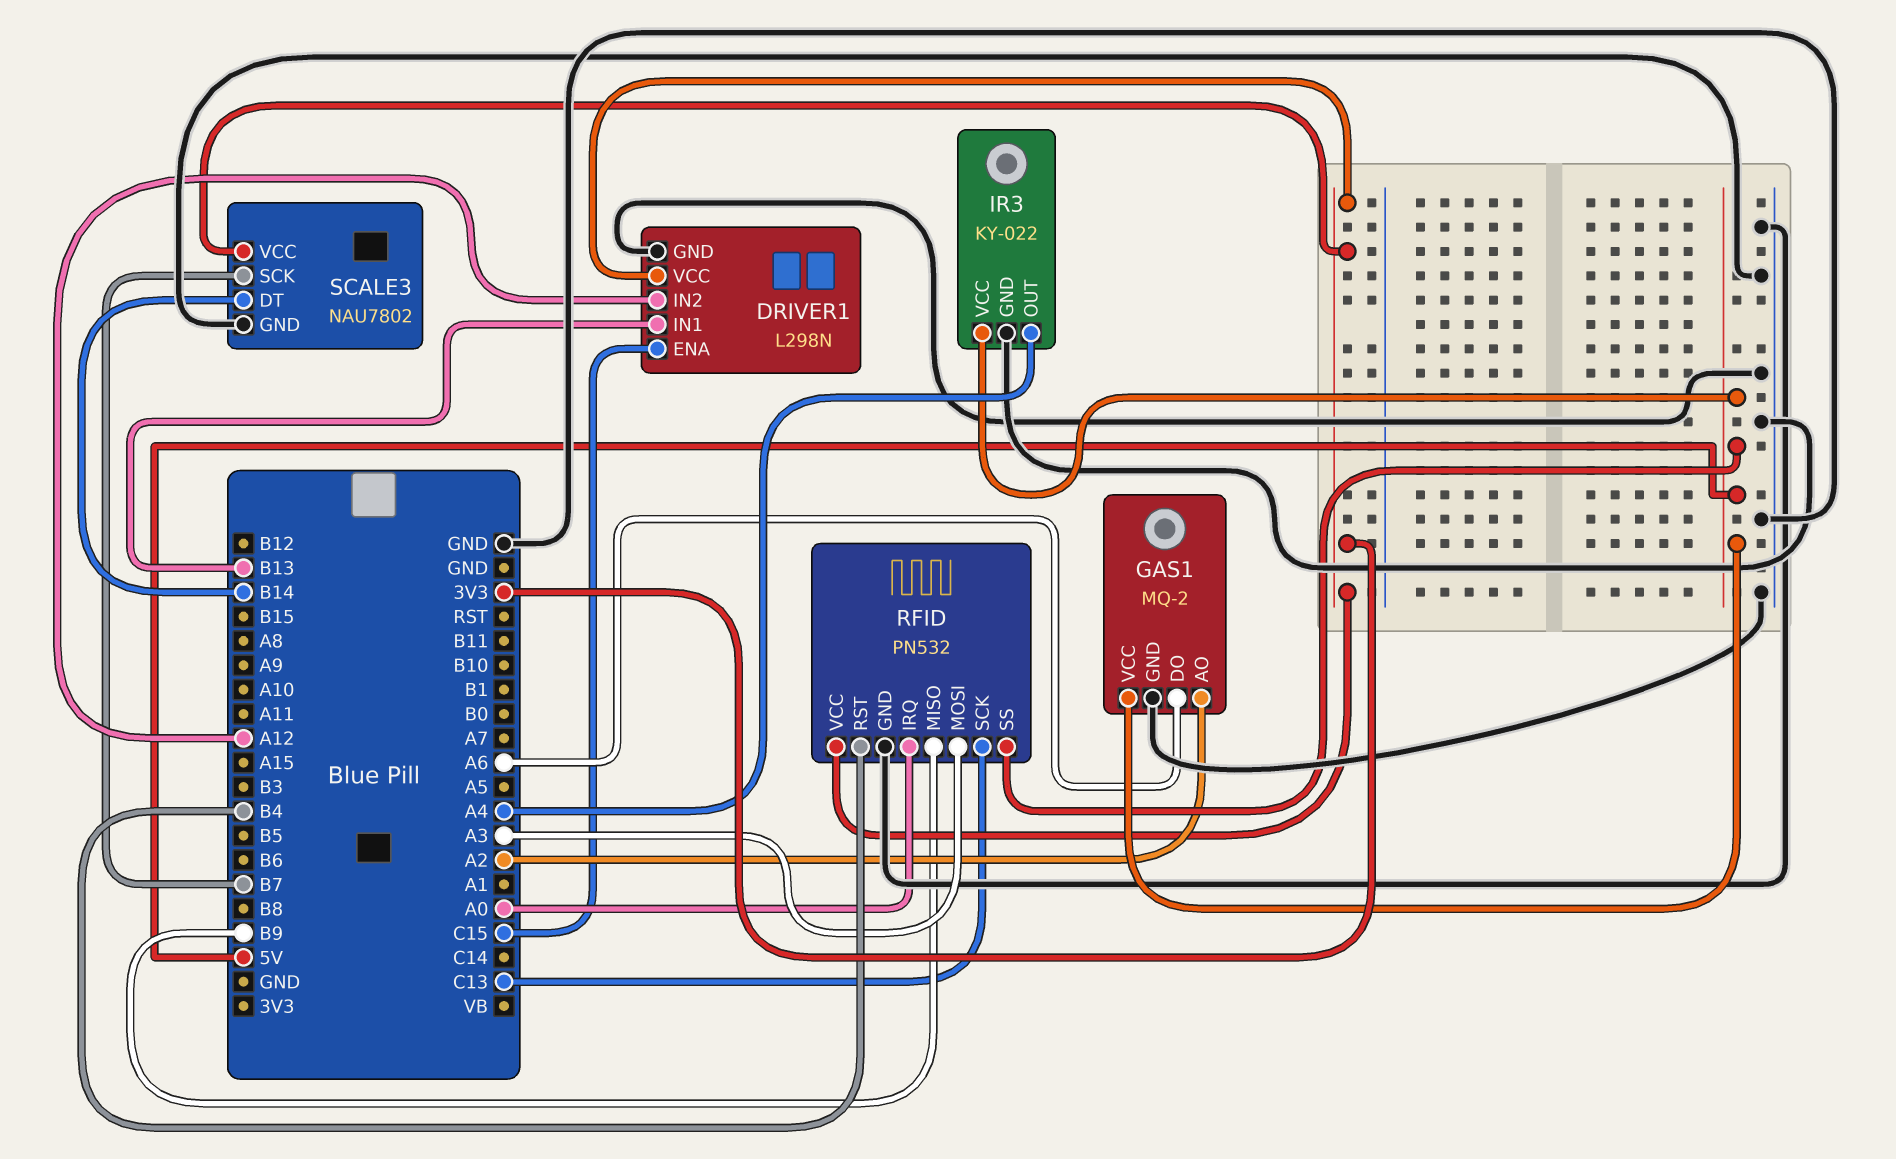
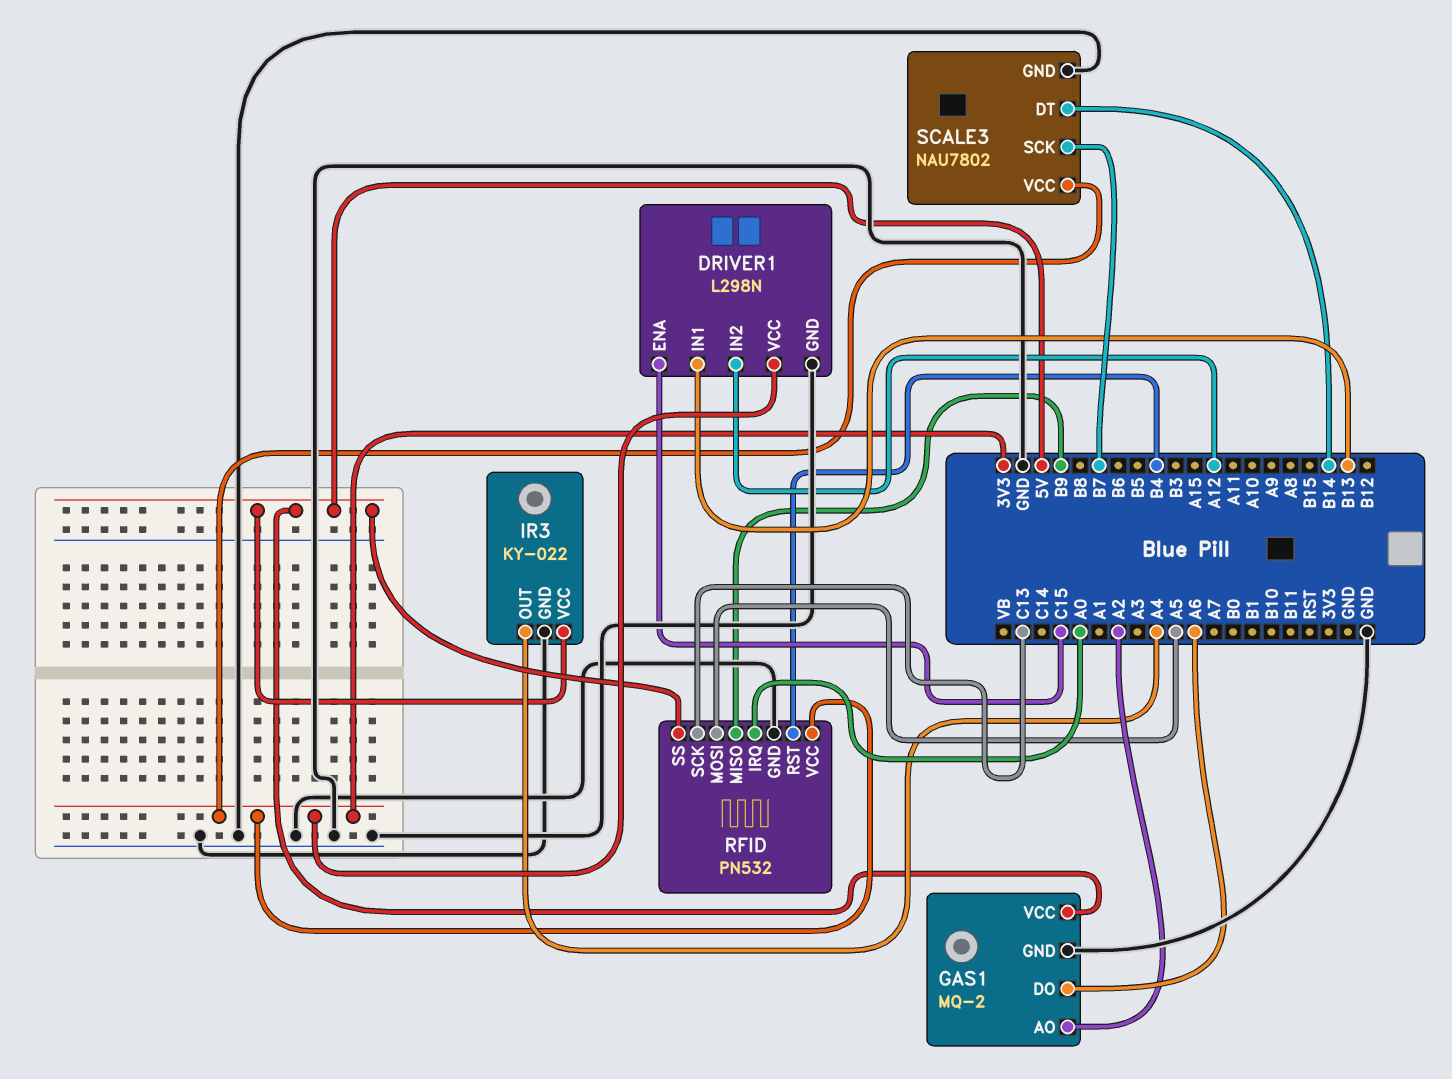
RFID pin MOSI: A3 -> A5

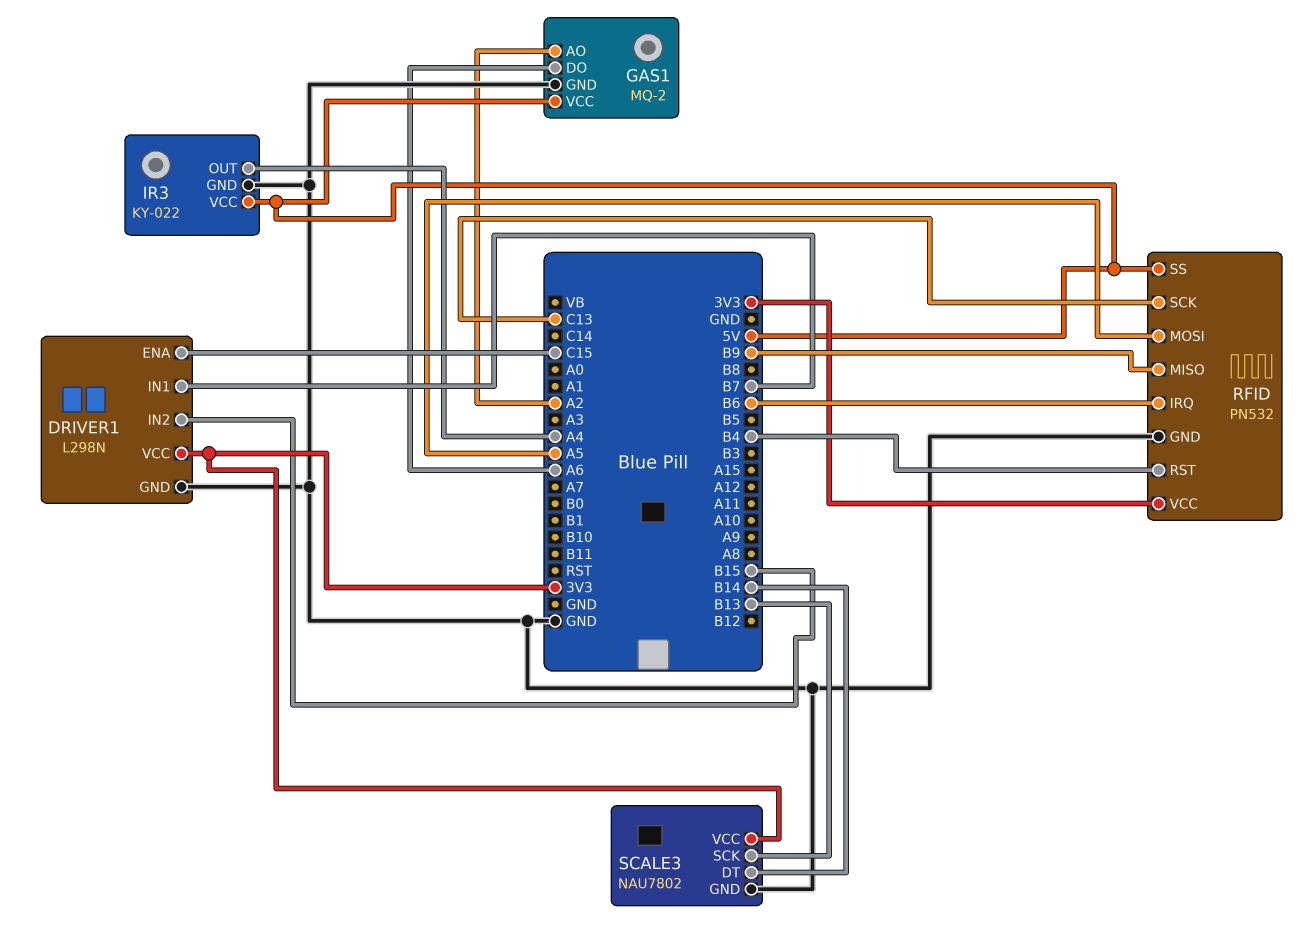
DRIVER1 pin IN1: B13 -> B7
DRIVER1 pin IN2: A12 -> B15
RFID pin IRQ: A0 -> B6
SCALE3 pin SCK: B7 -> B13

